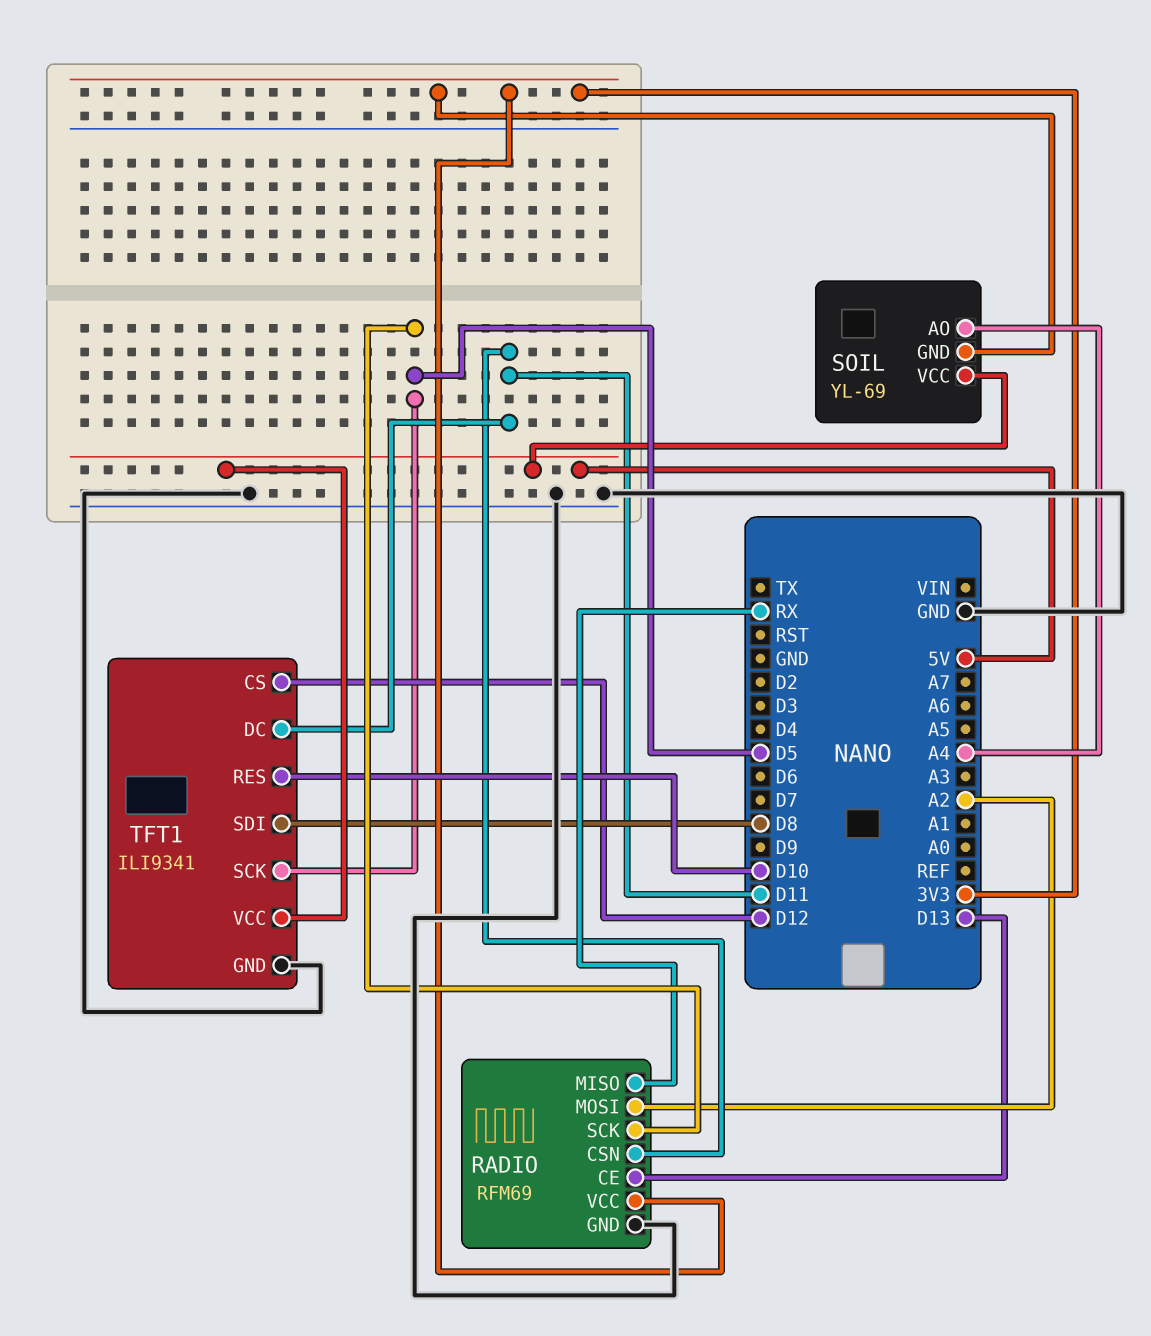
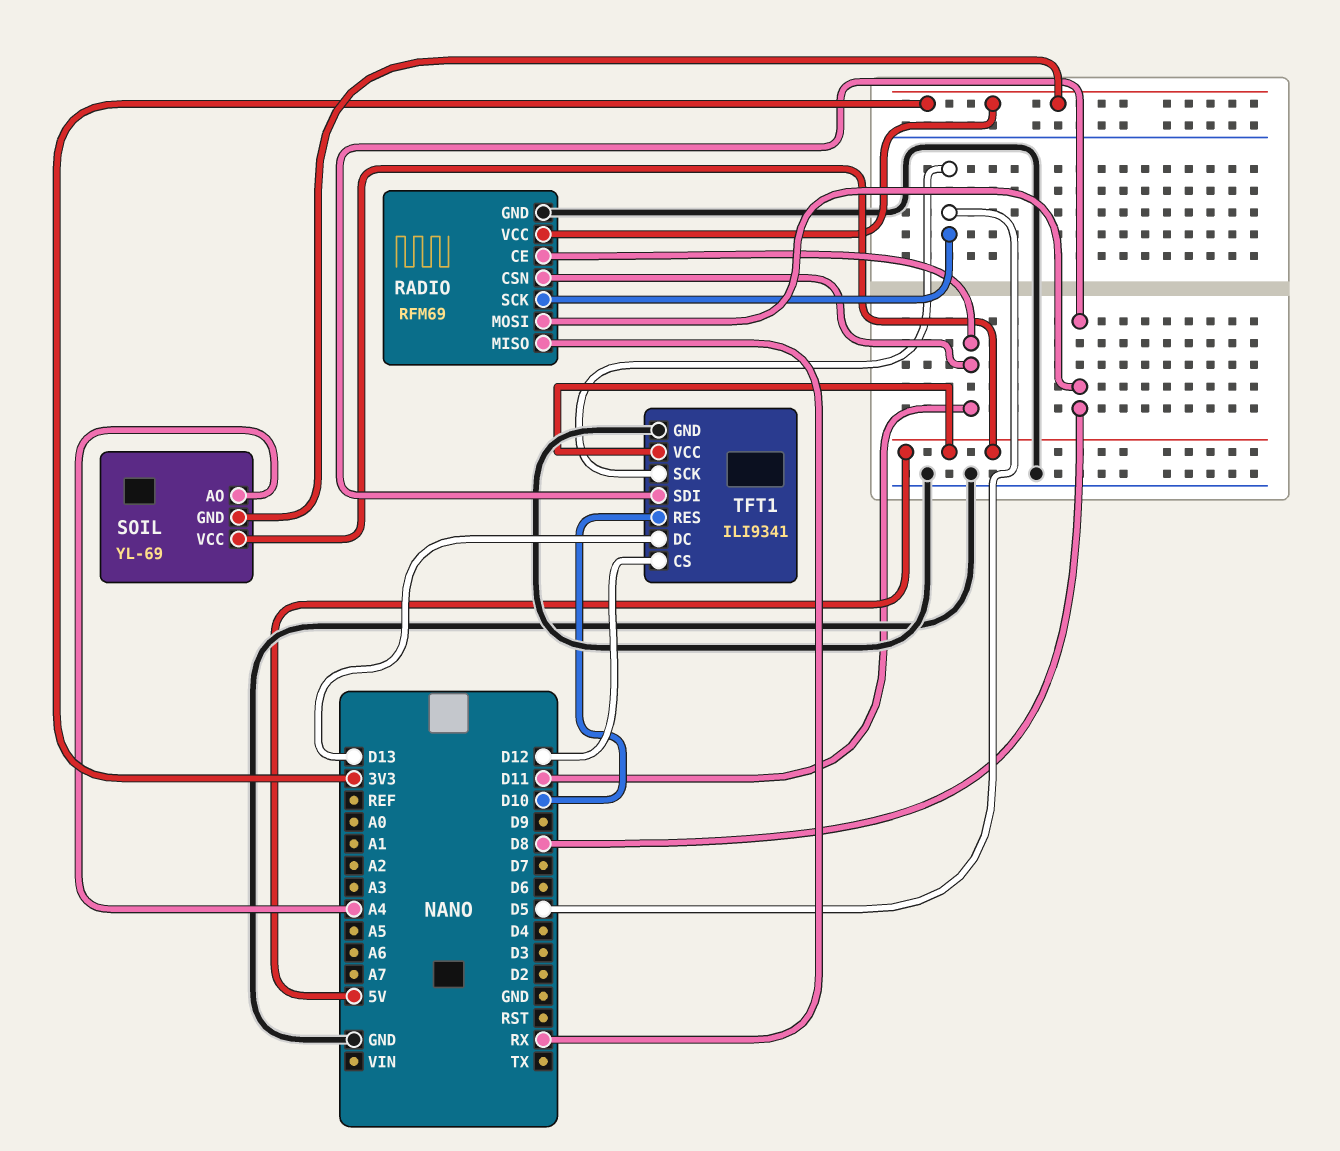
RADIO pin CE: D13 -> D11
RADIO pin MOSI: A2 -> D8
TFT1 pin DC: D11 -> D13

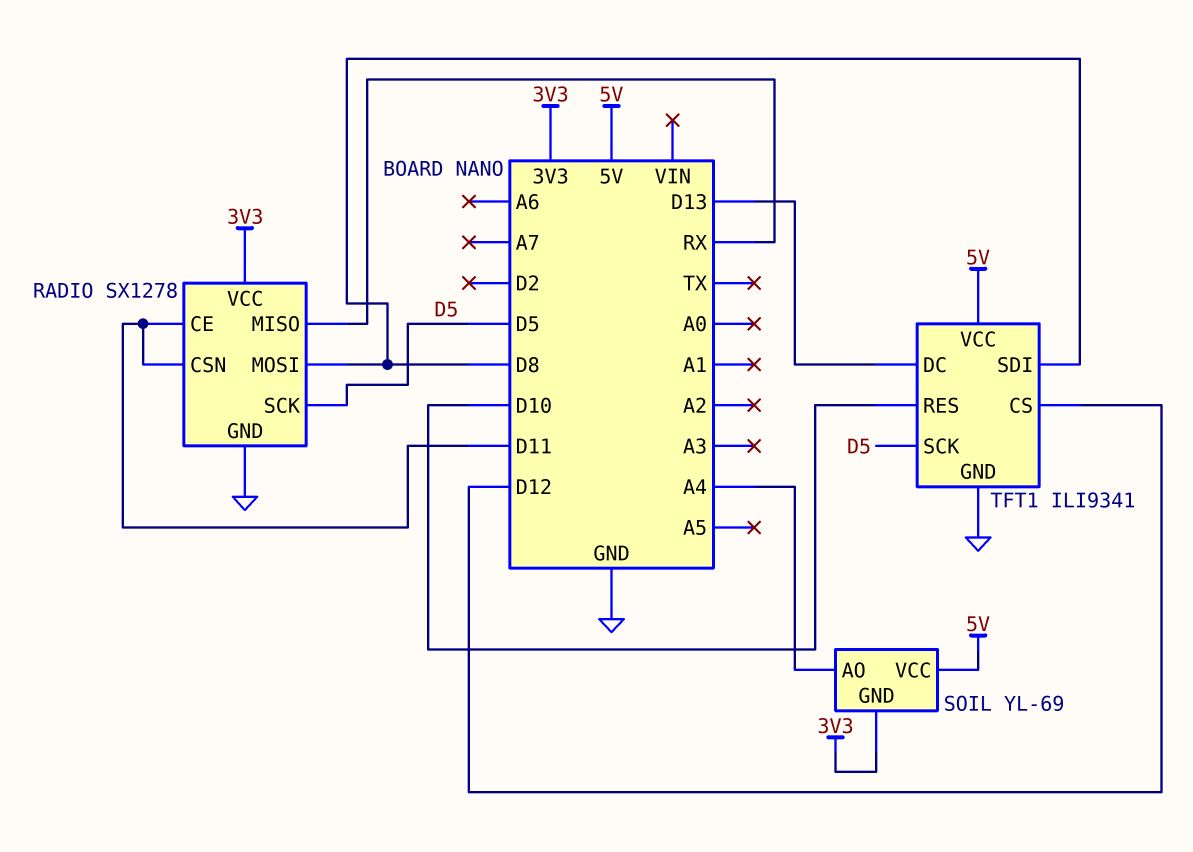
RADIO: RFM69 -> SX1278

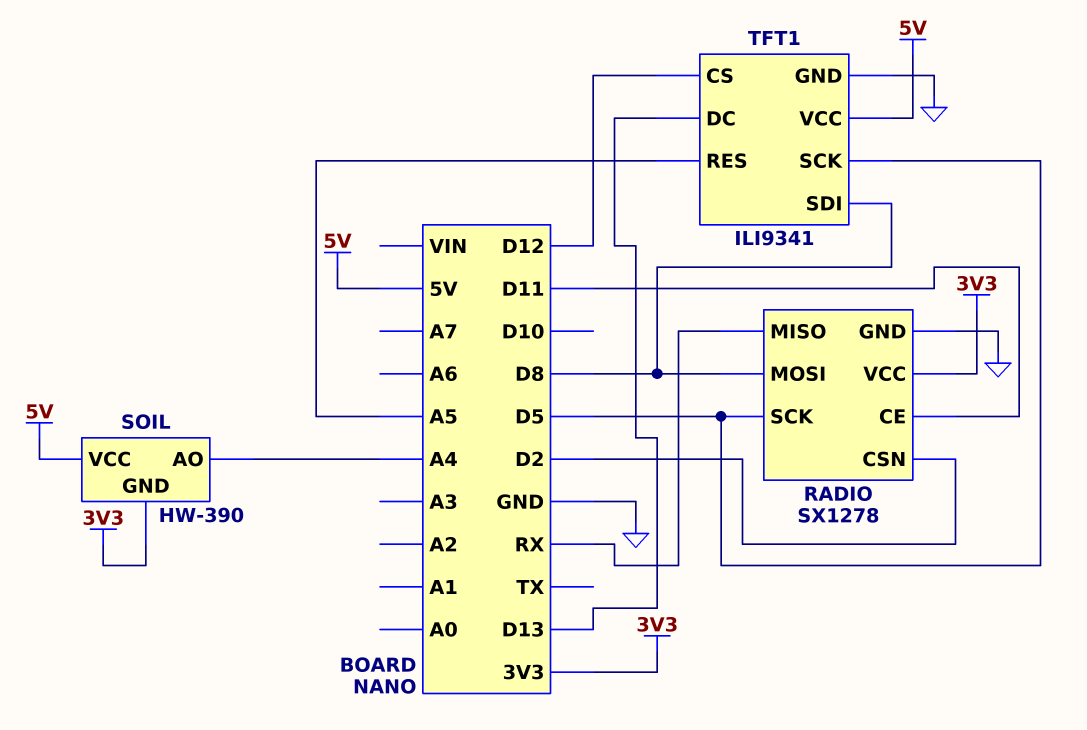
RADIO pin CSN: D11 -> D2
SOIL: YL-69 -> HW-390
TFT1 pin RES: D10 -> A5

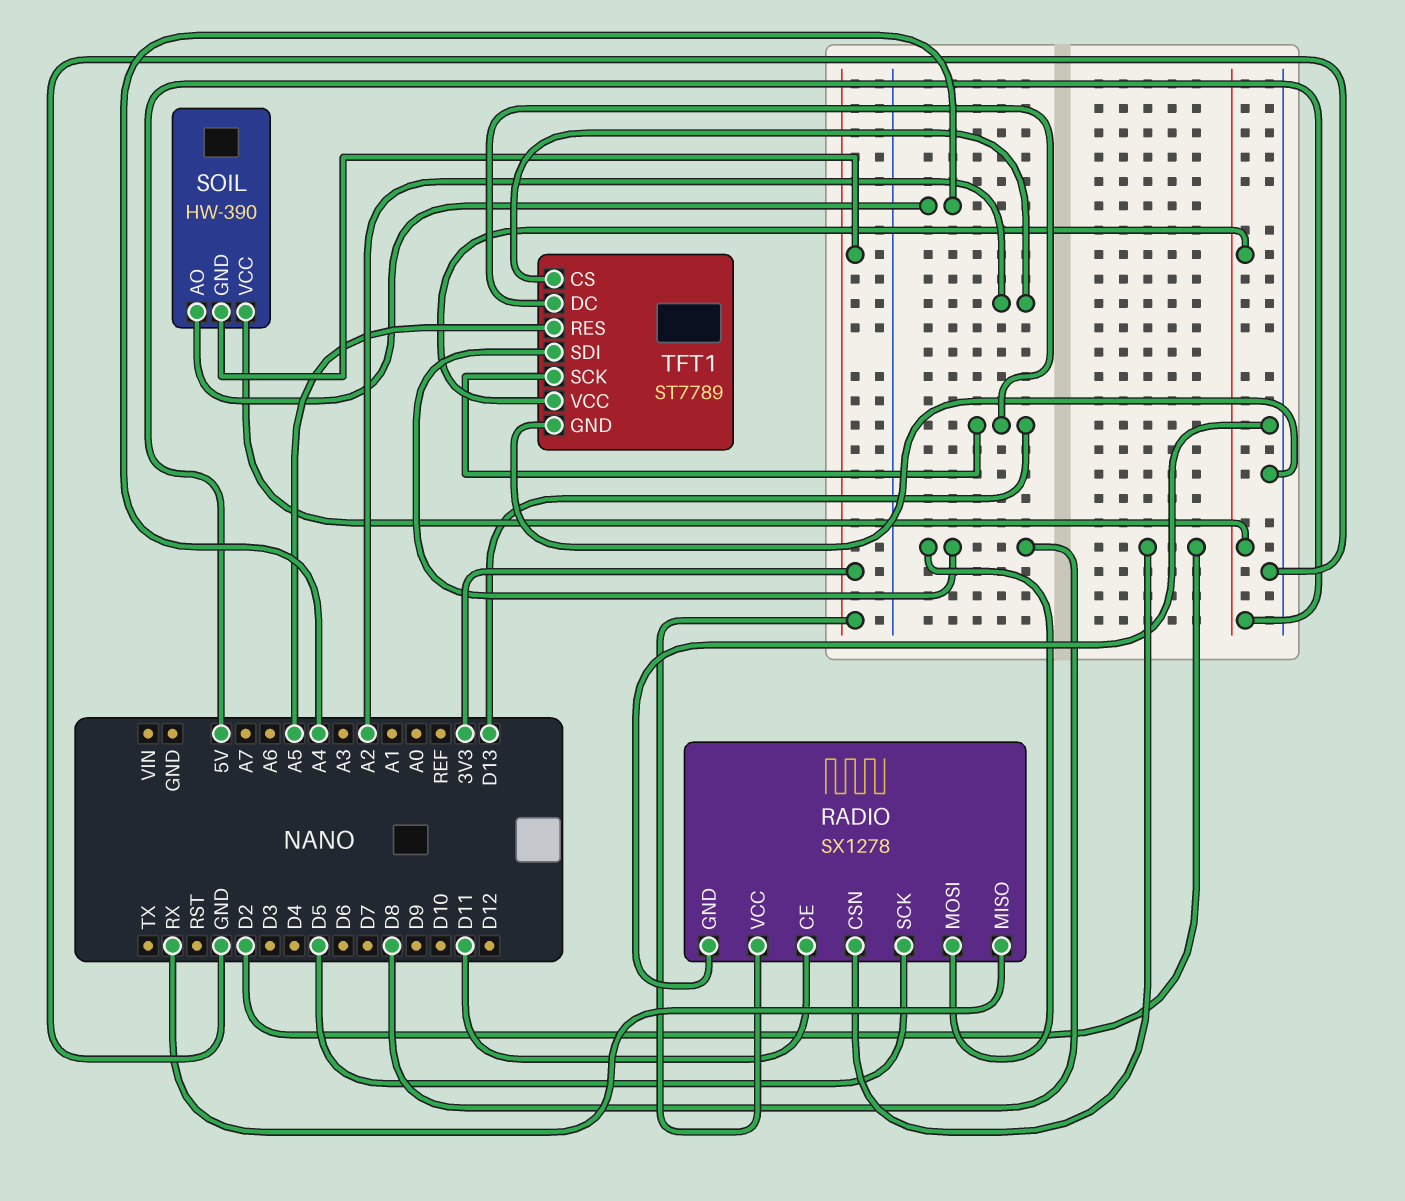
TFT1: ILI9341 -> ST7789
TFT1 pin CS: D12 -> A2
TFT1 pin SCK: D5 -> D13

